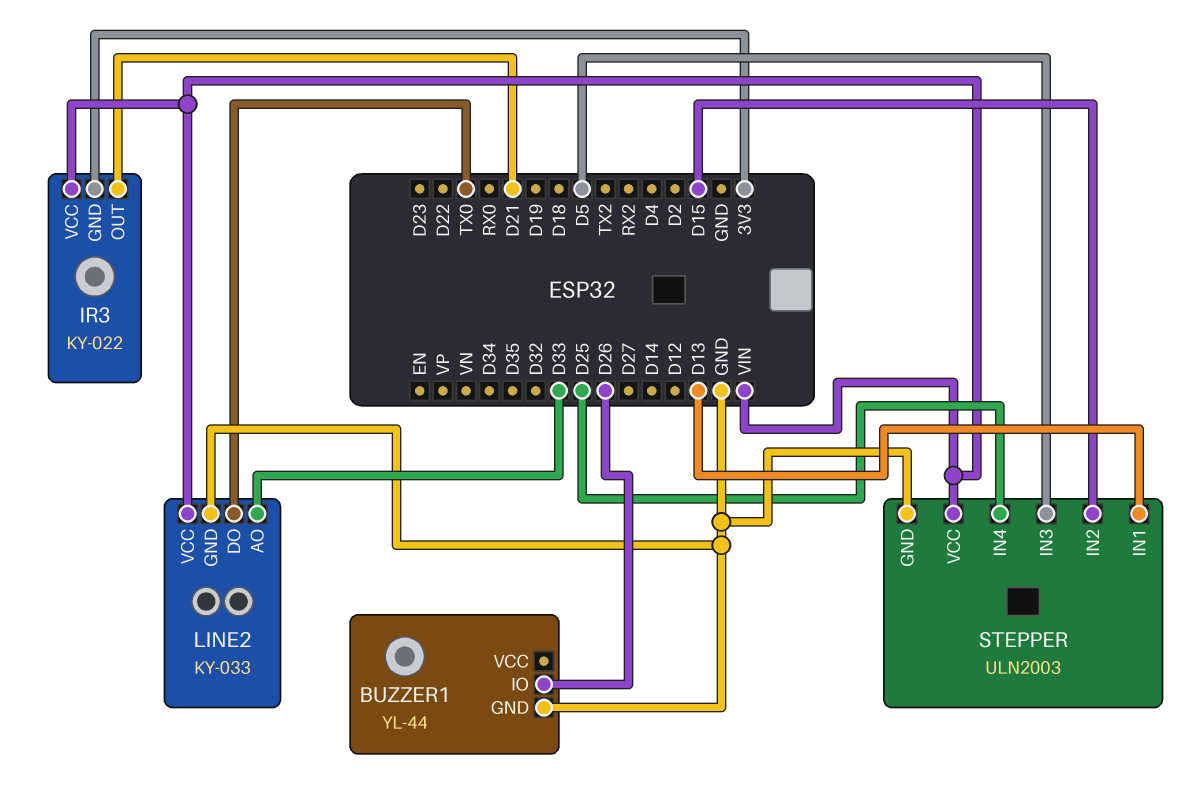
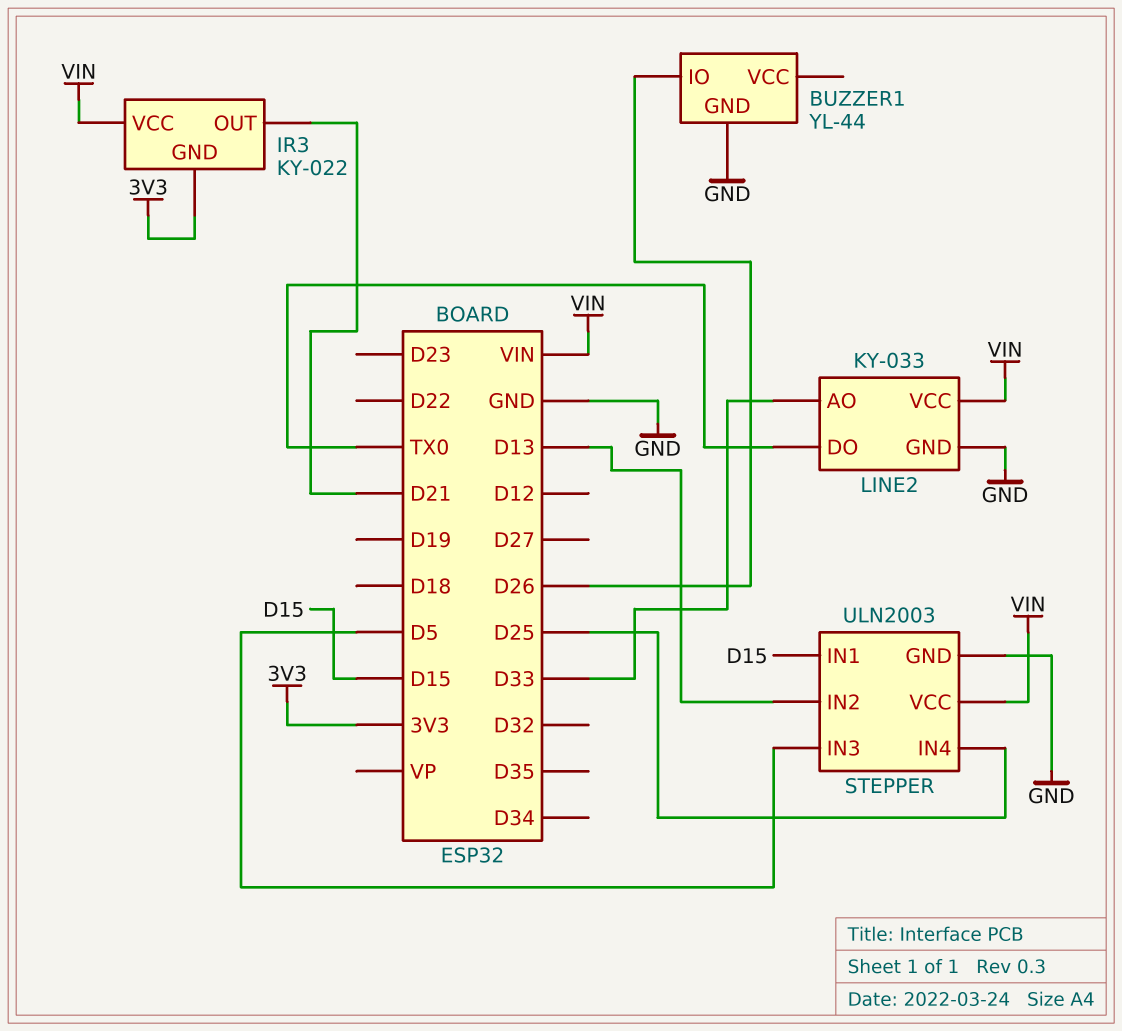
STEPPER pin IN1: D13 -> D15
STEPPER pin IN2: D15 -> D13

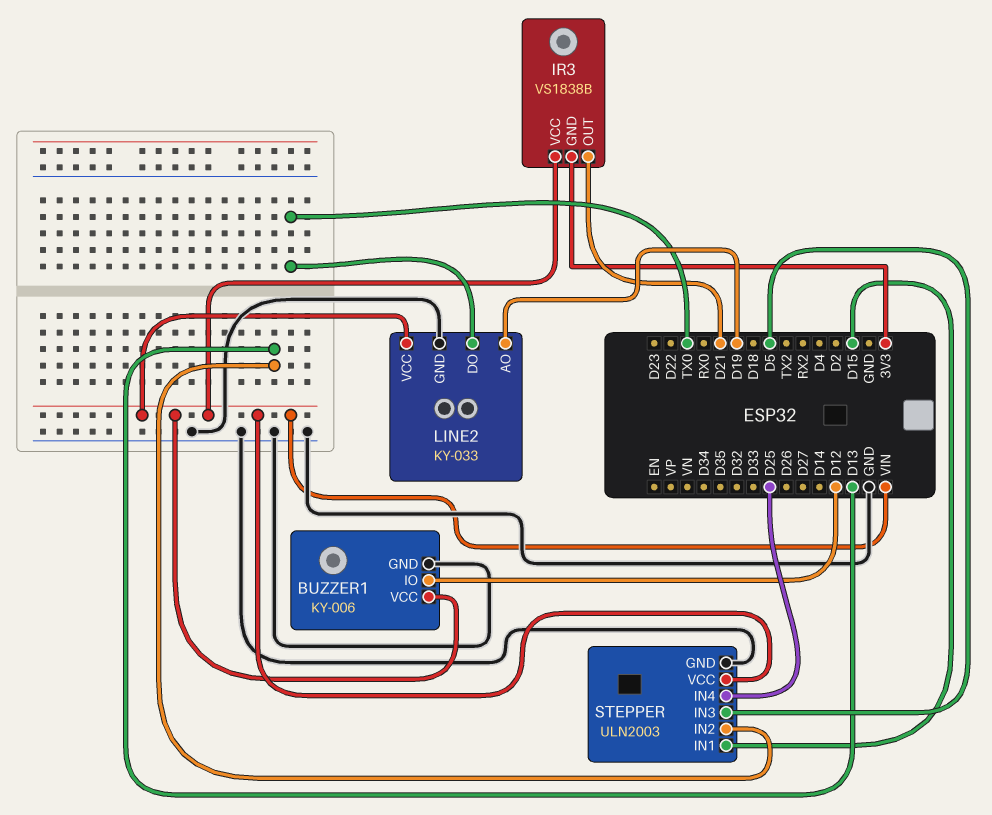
BUZZER1: YL-44 -> KY-006
BUZZER1 pin IO: D26 -> D12
BUZZER1 pin VCC: none -> VIN
IR3: KY-022 -> VS1838B
LINE2 pin AO: D33 -> D19

